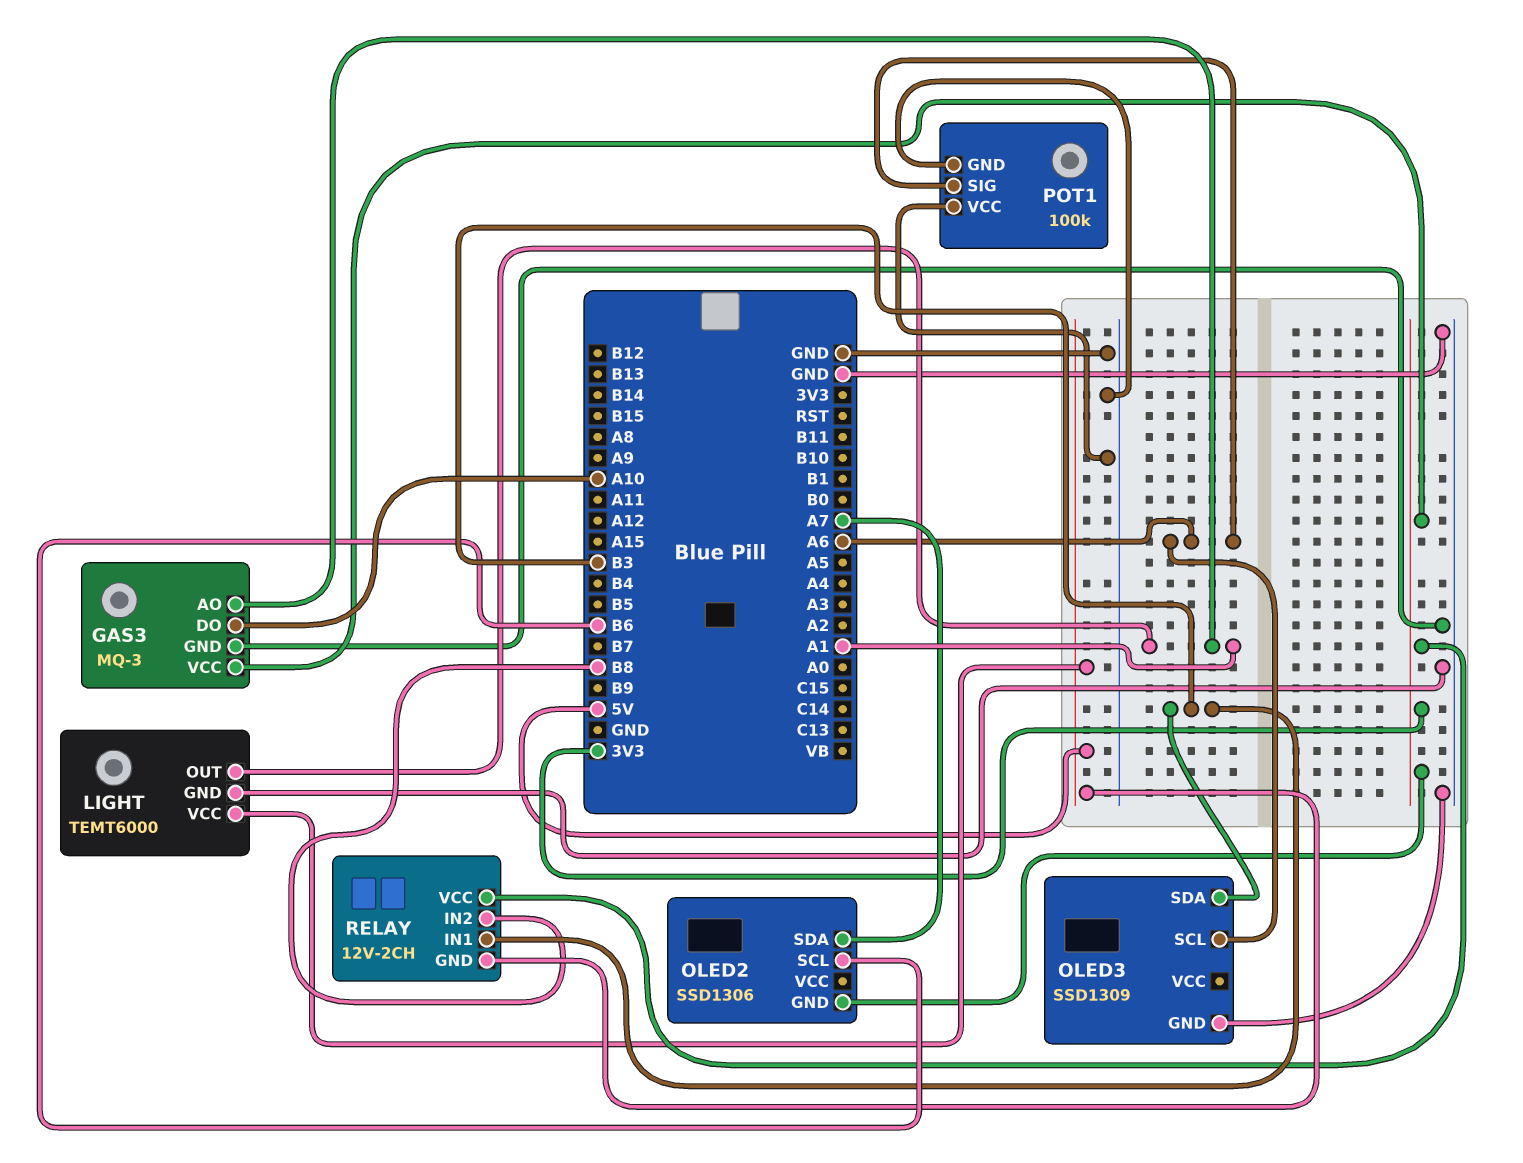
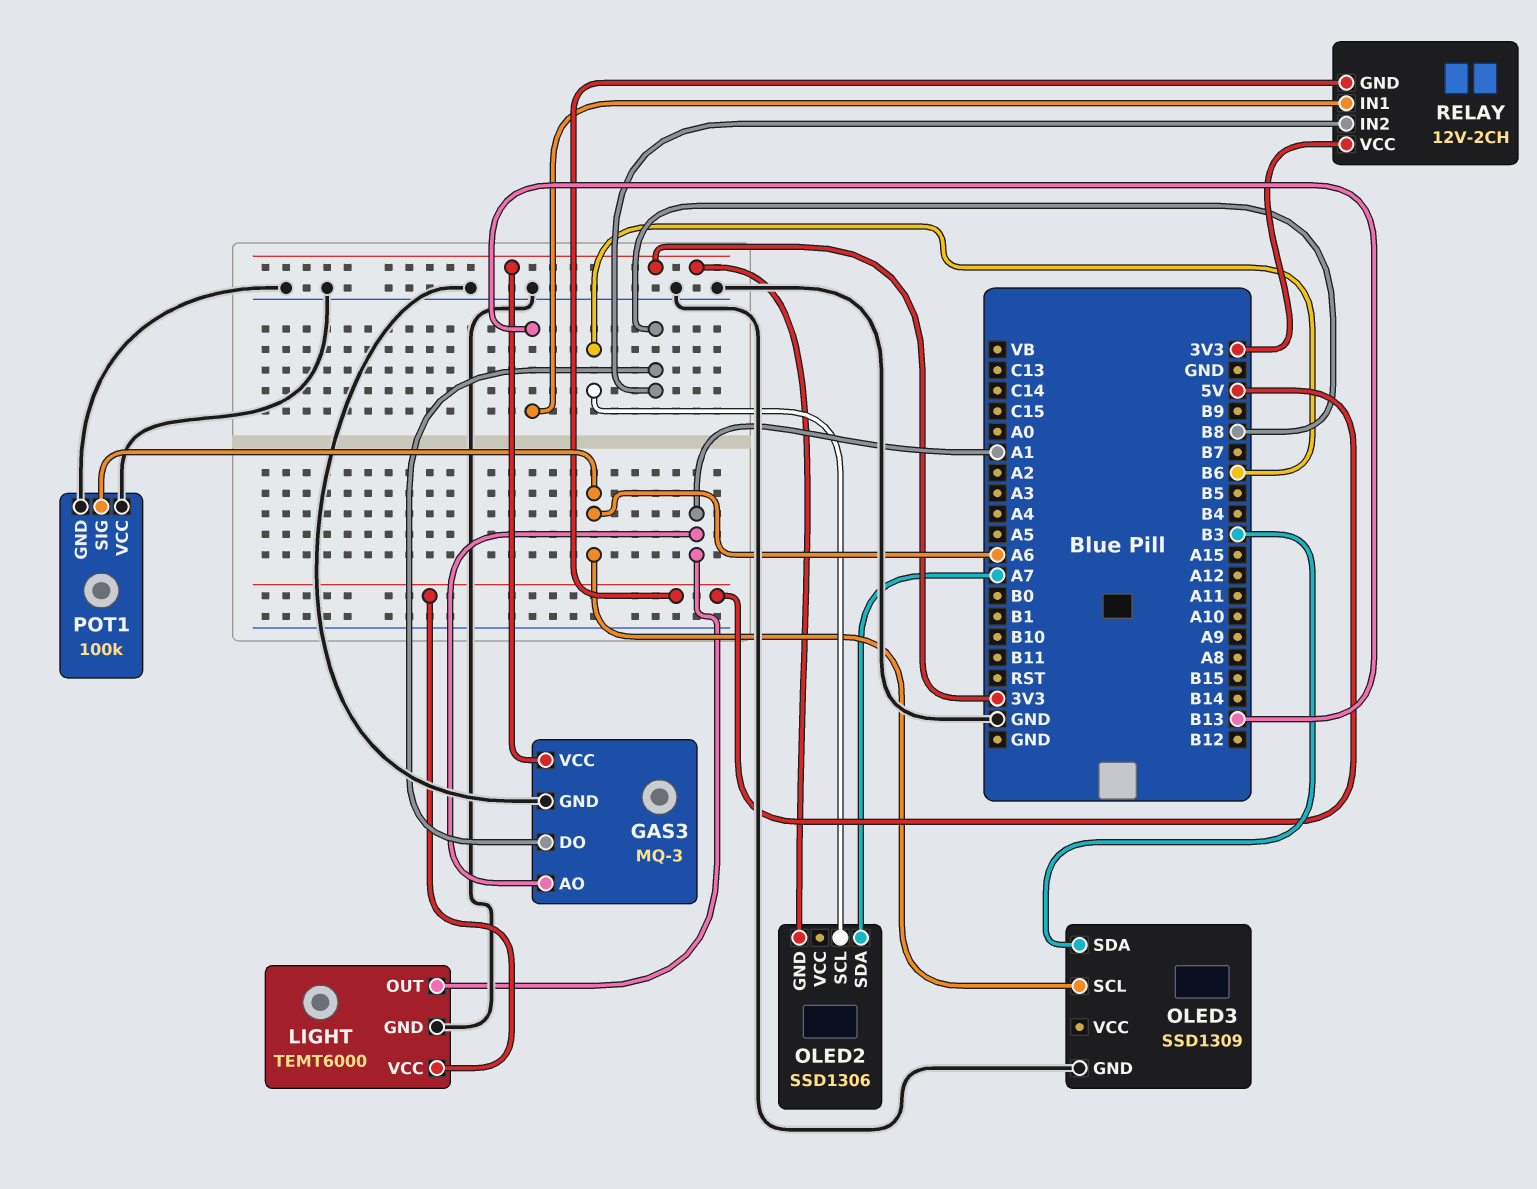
GAS3 pin DO: A10 -> B8
RELAY pin IN1: B3 -> B13

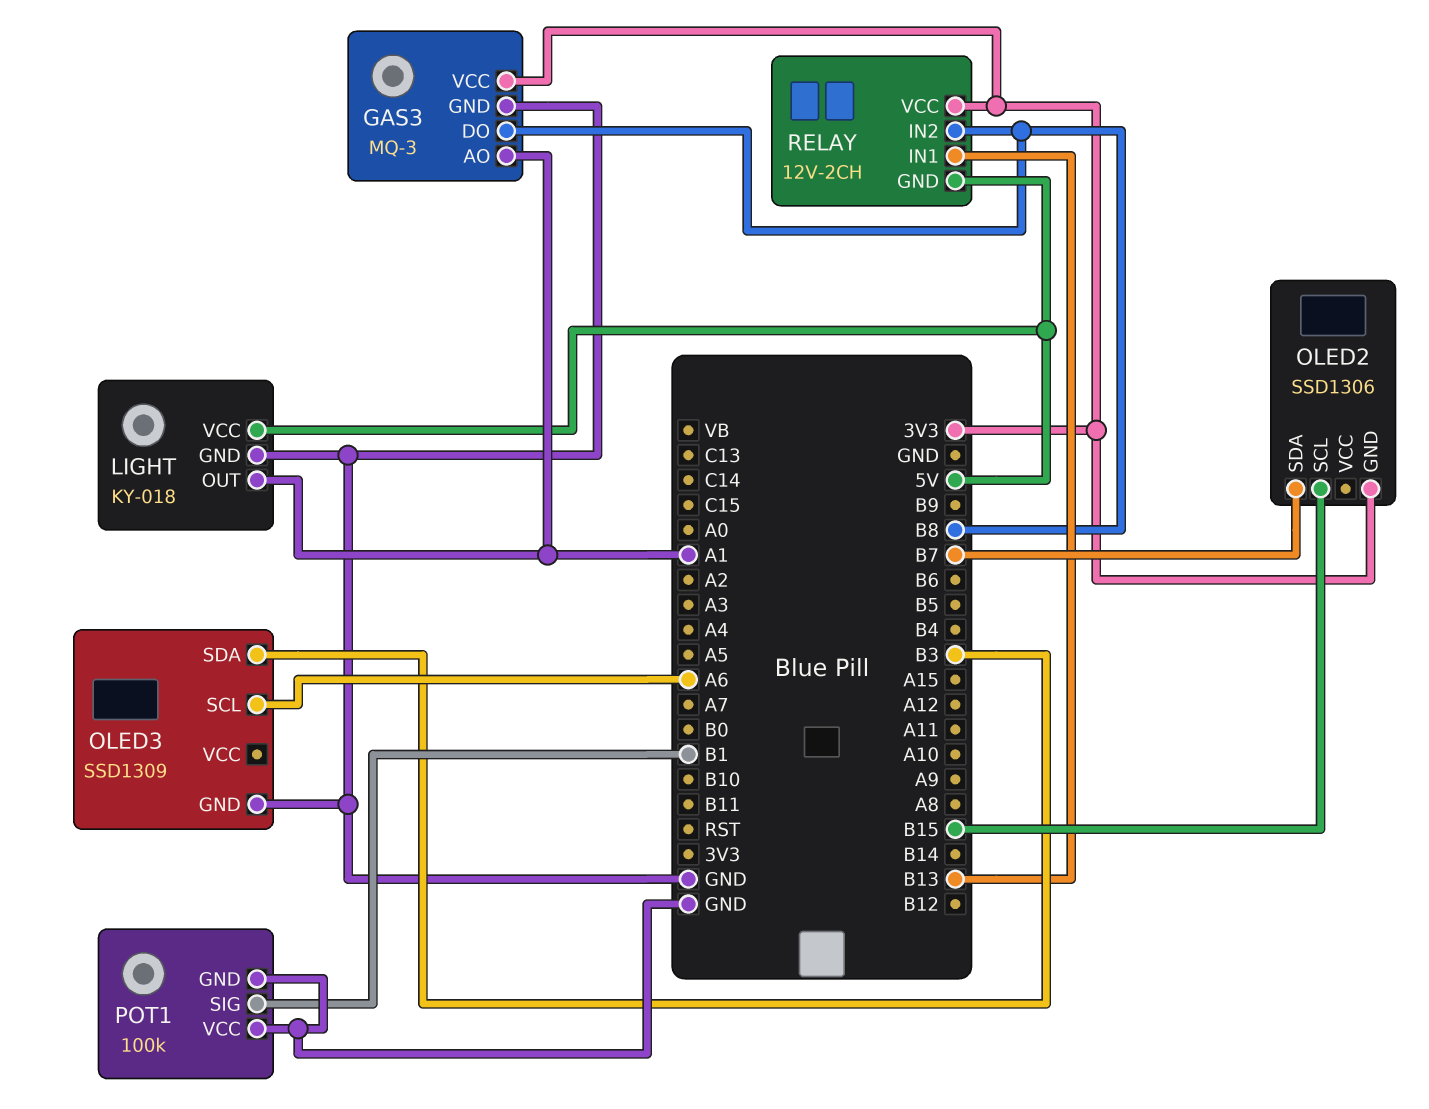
LIGHT: TEMT6000 -> KY-018
OLED2 pin SCL: B6 -> B15
OLED2 pin SDA: A7 -> B7
POT1 pin SIG: A6 -> B1

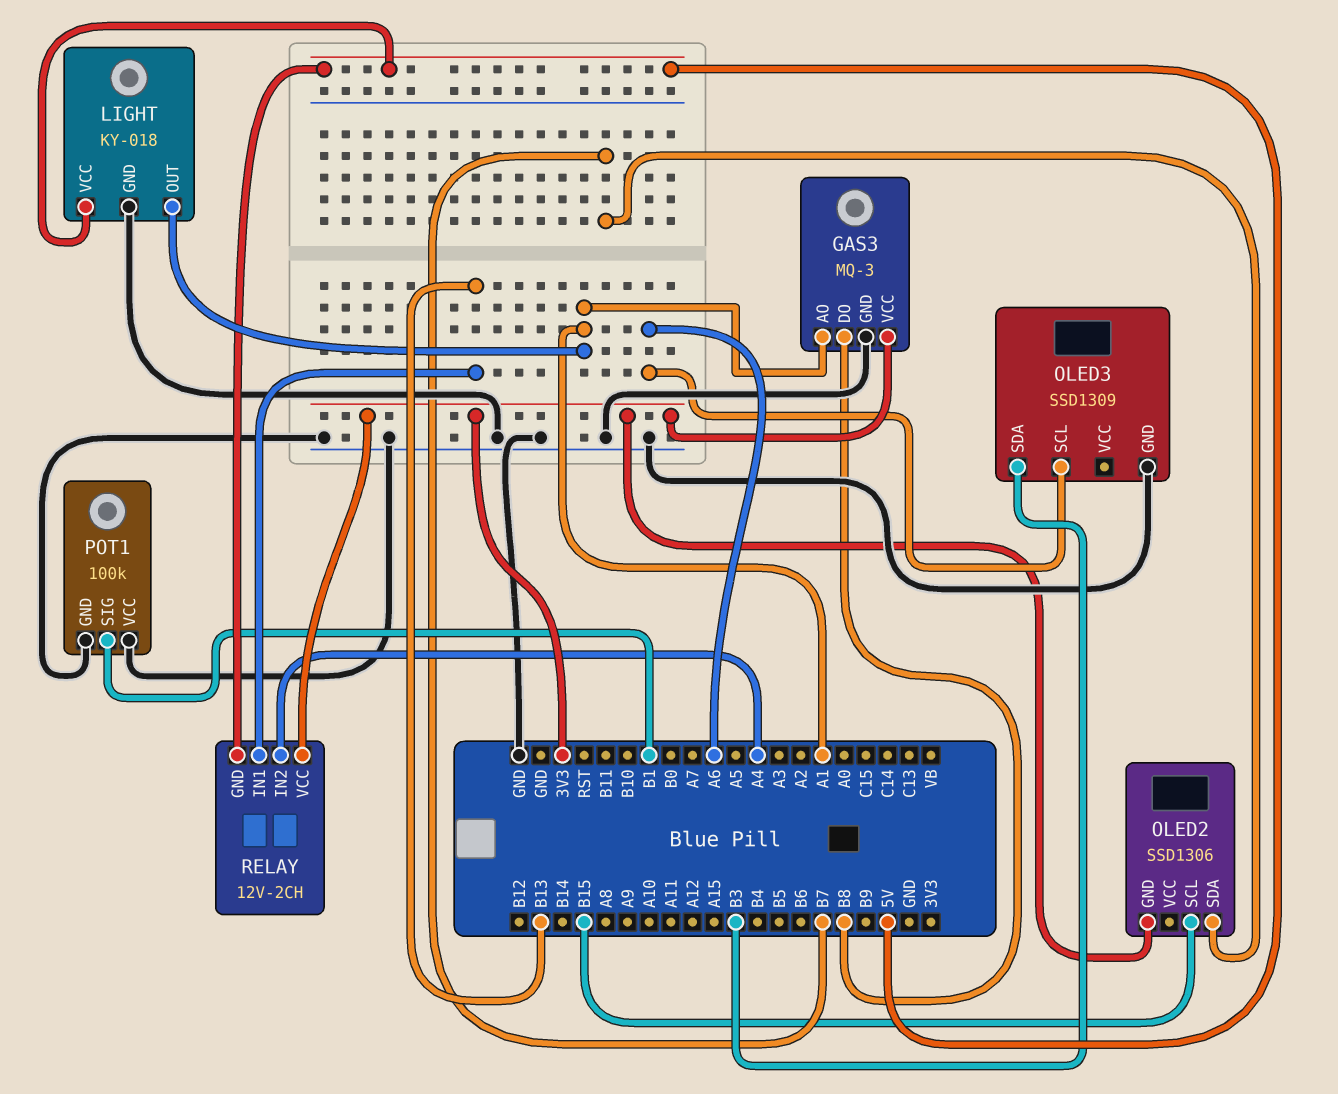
RELAY pin IN2: B8 -> A4

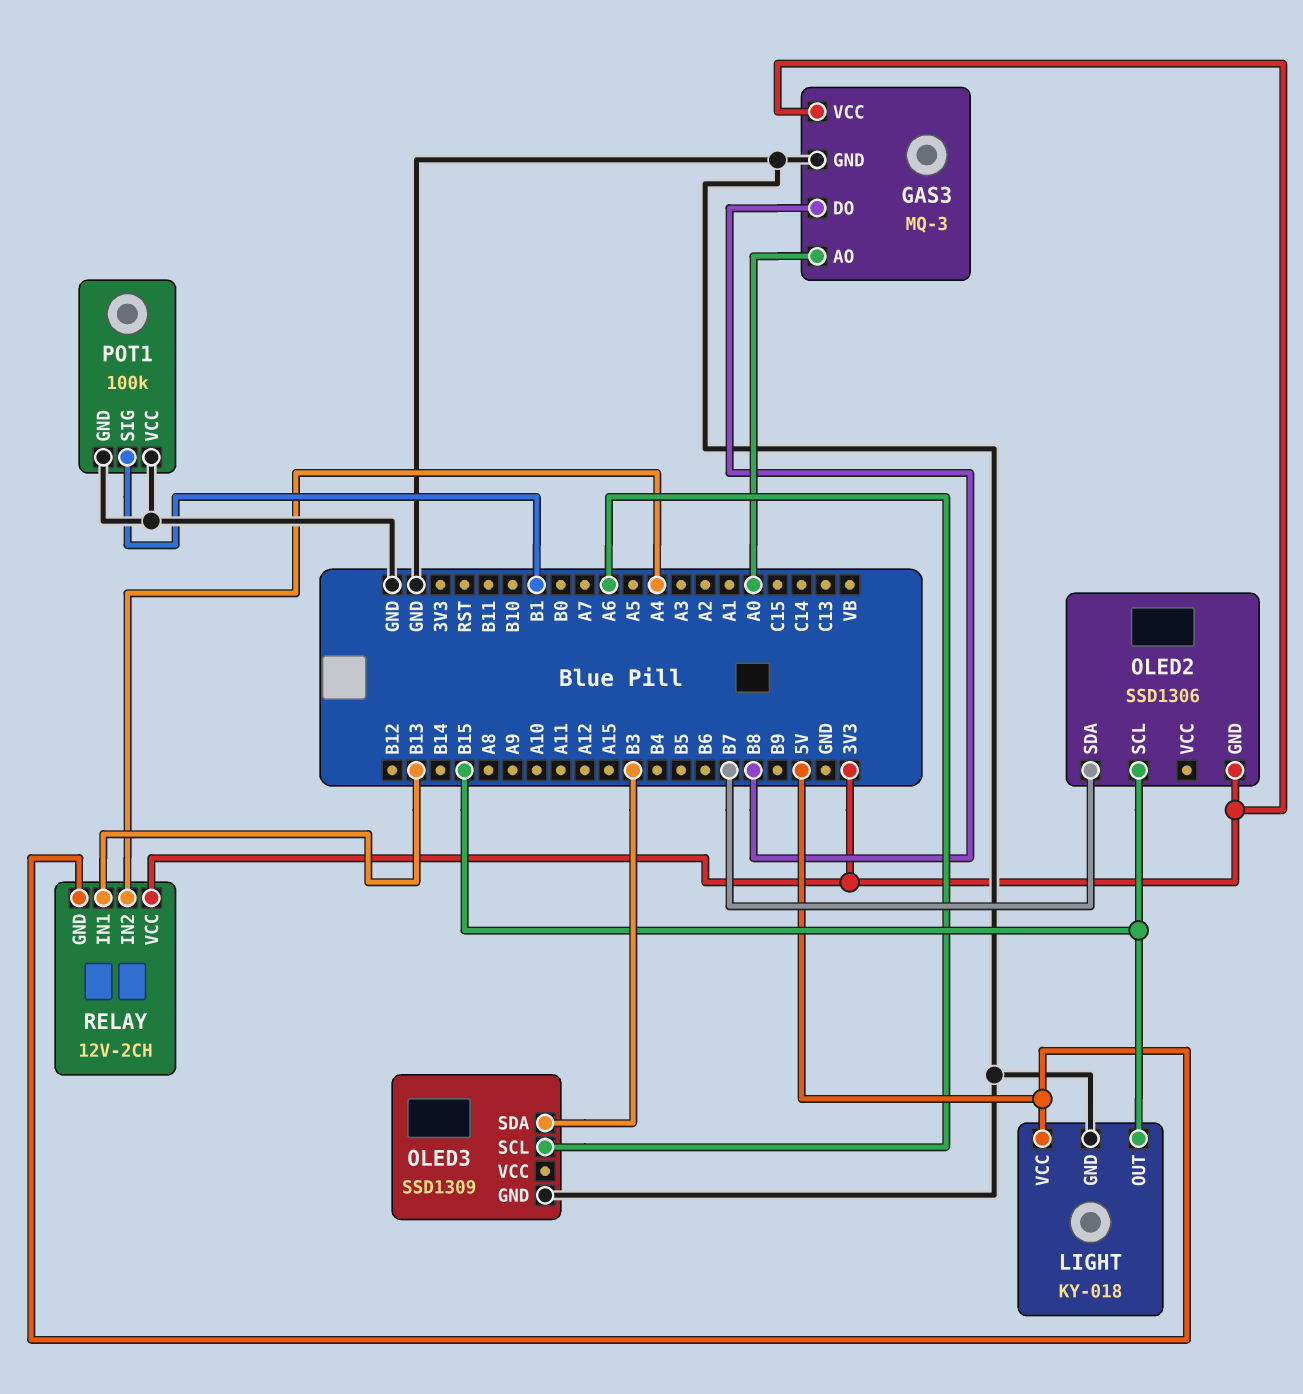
GAS3 pin AO: A1 -> A0
LIGHT pin OUT: A1 -> B15

